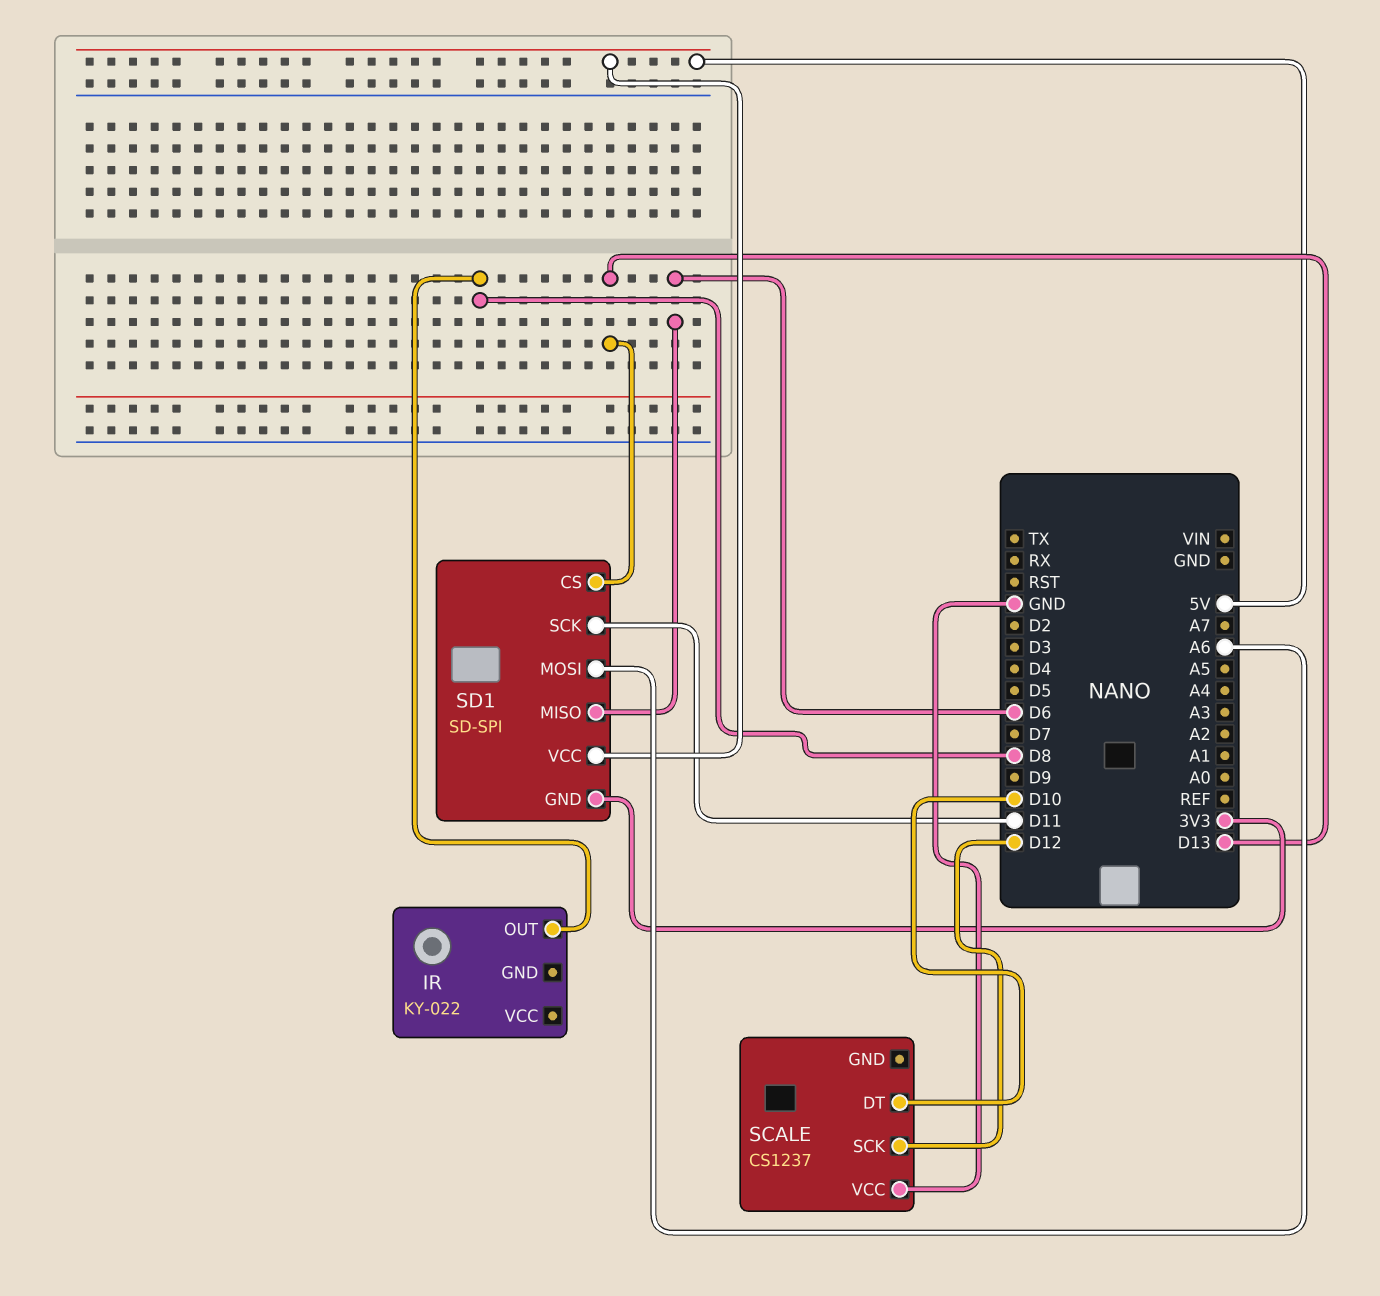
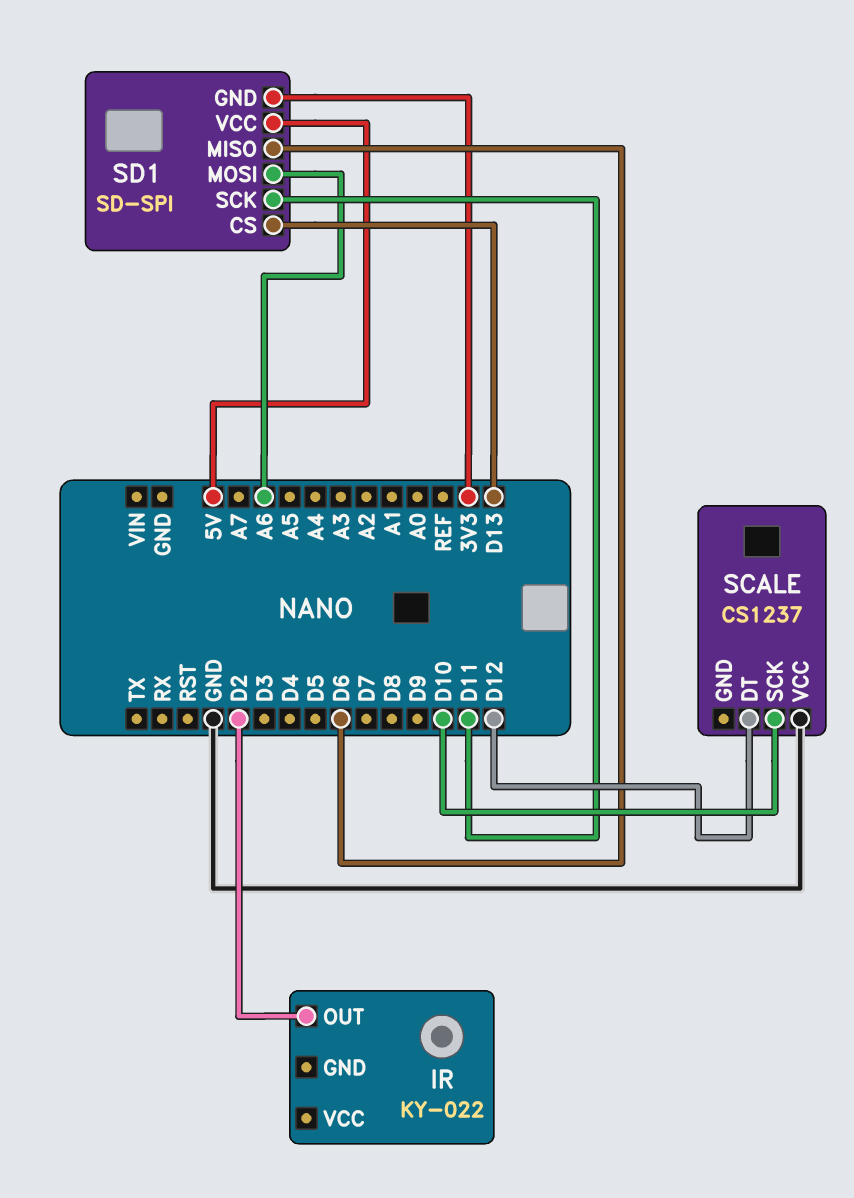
IR pin OUT: D8 -> D2
SCALE pin DT: D10 -> D12
SCALE pin SCK: D12 -> D10

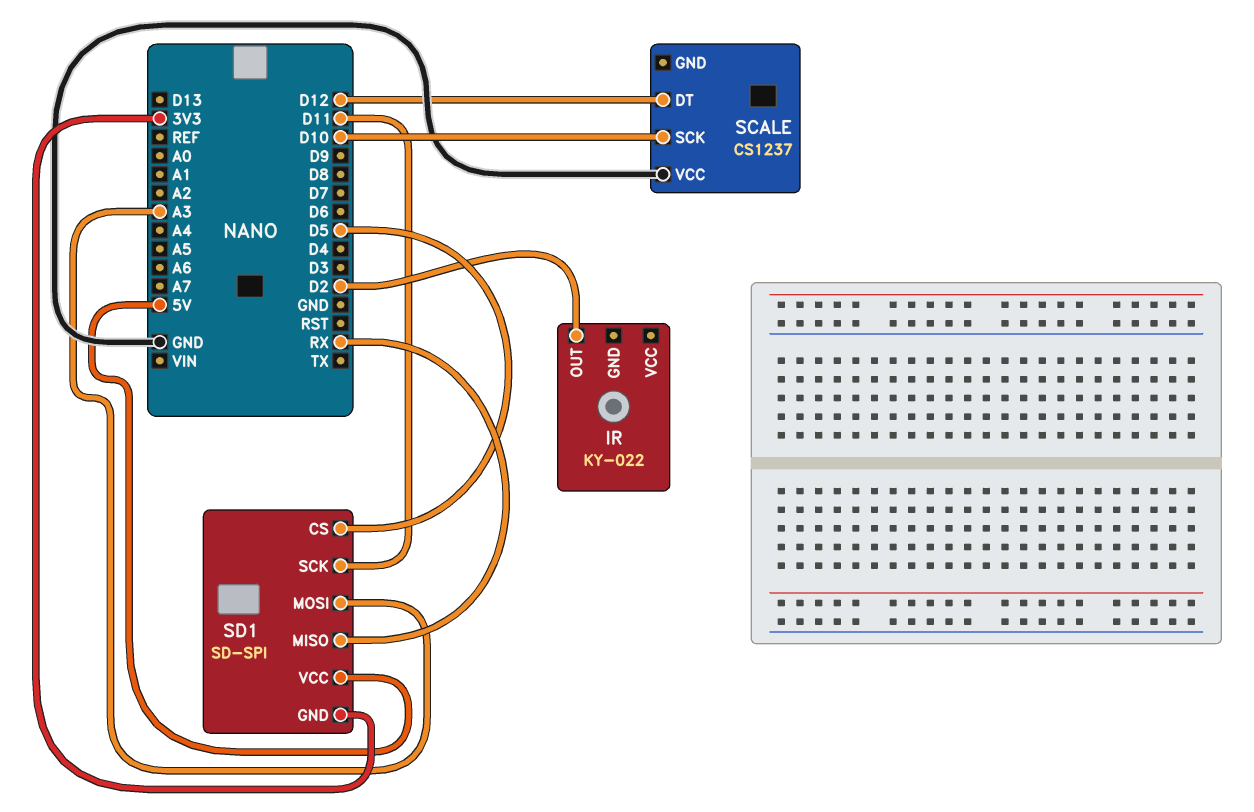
SD1 pin CS: D13 -> D5
SD1 pin MISO: D6 -> RX
SD1 pin MOSI: A6 -> A3

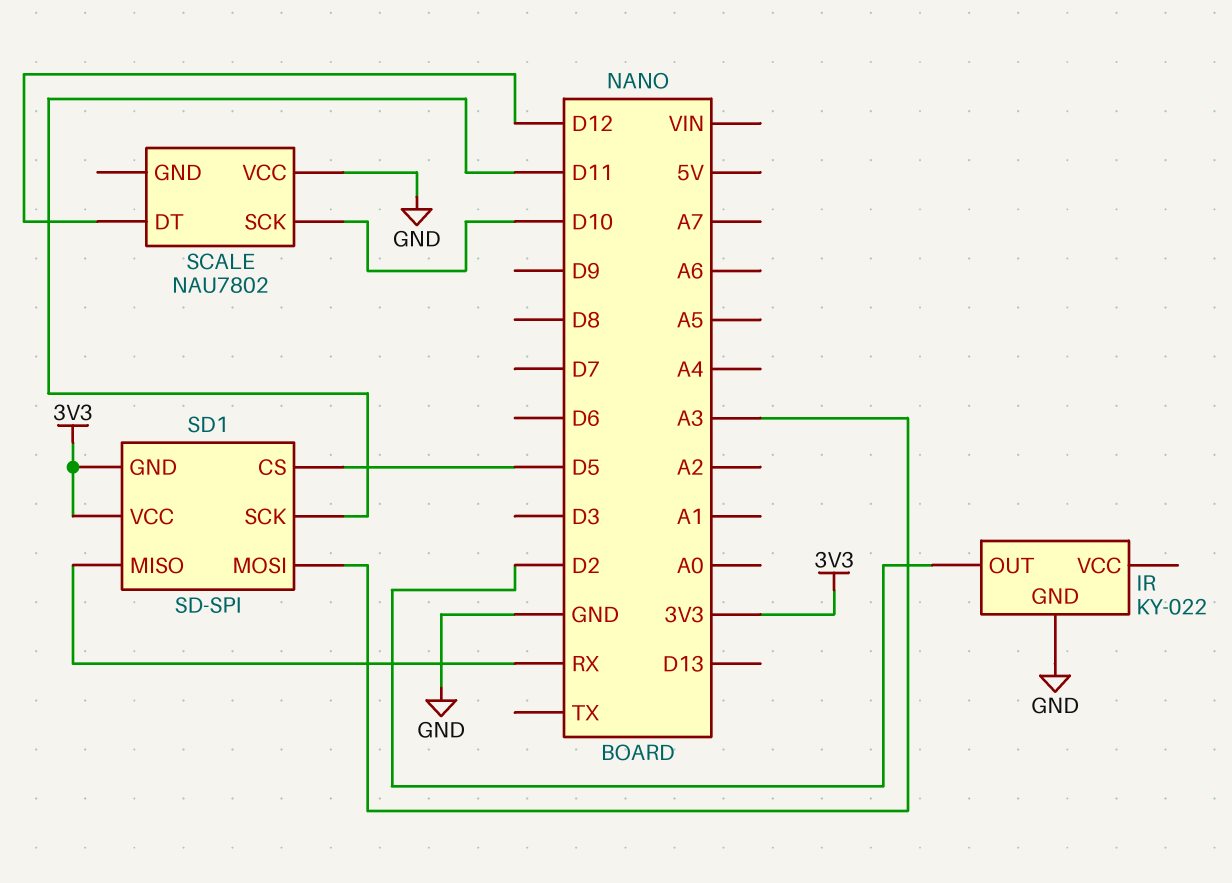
IR pin GND: none -> GND
SCALE: CS1237 -> NAU7802
SD1 pin VCC: 5V -> 3V3

